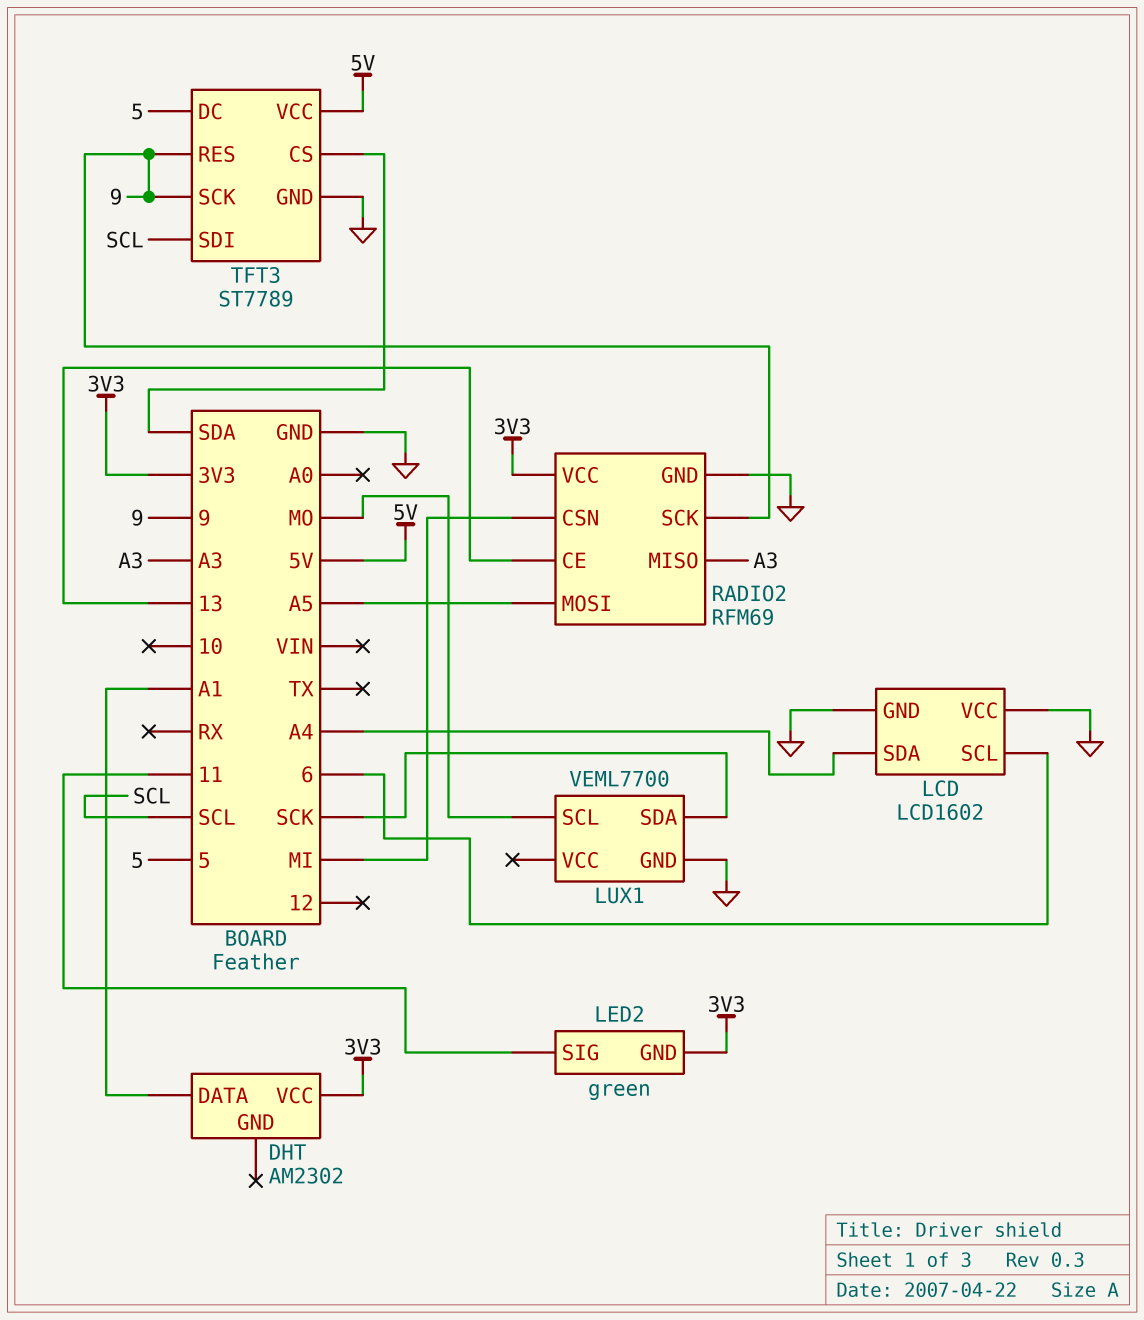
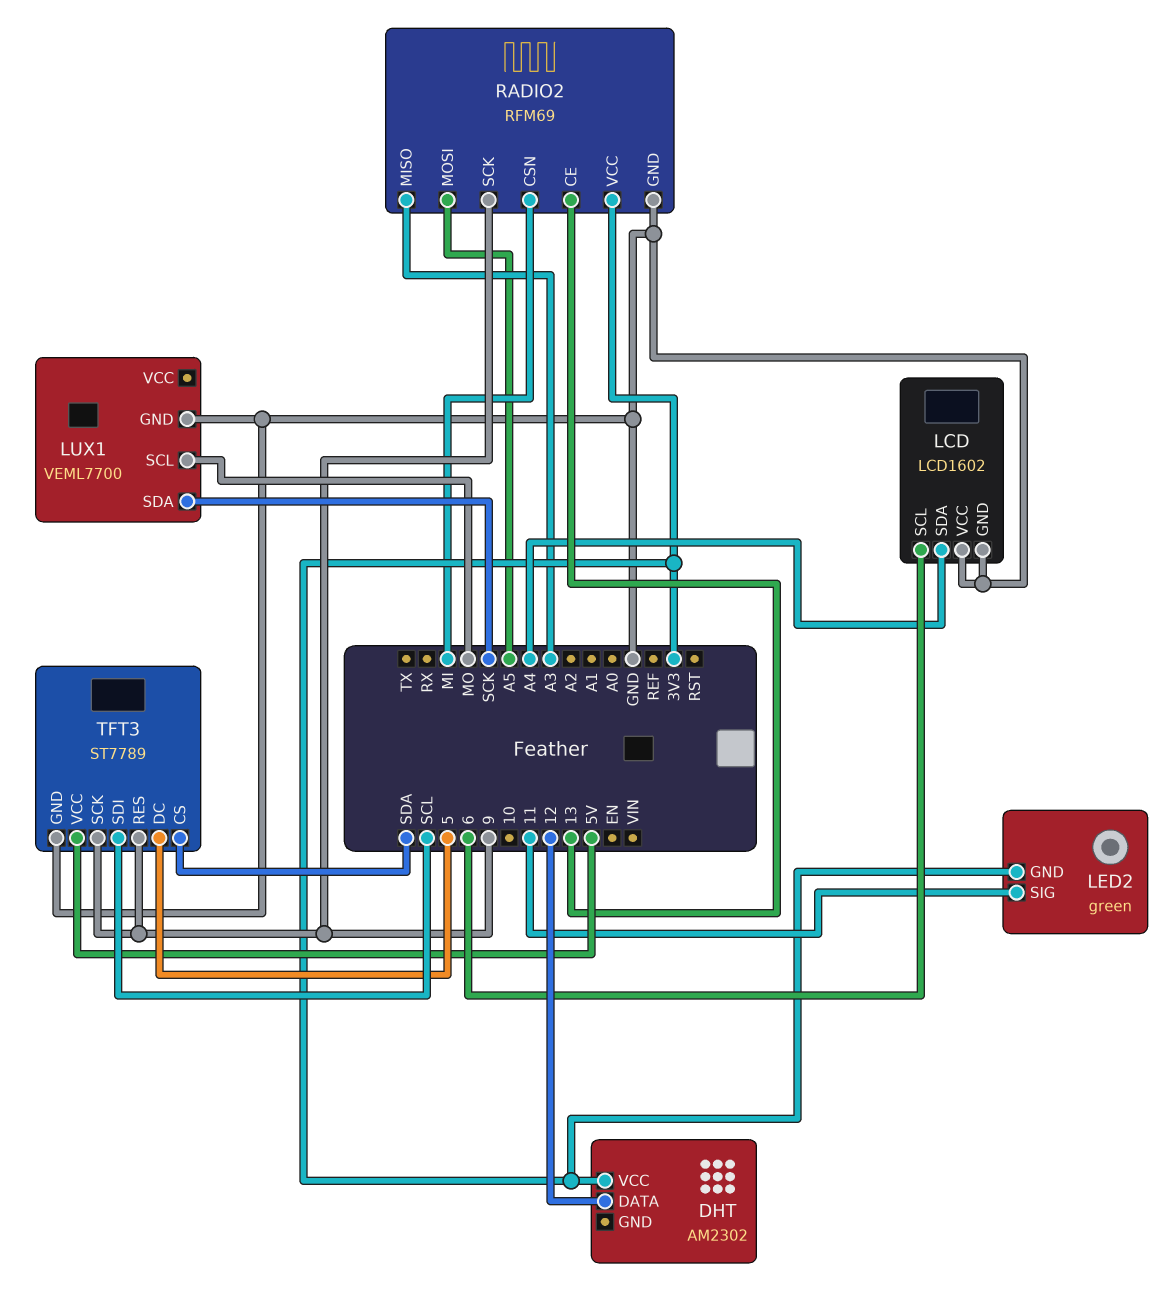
DHT pin DATA: A1 -> 12

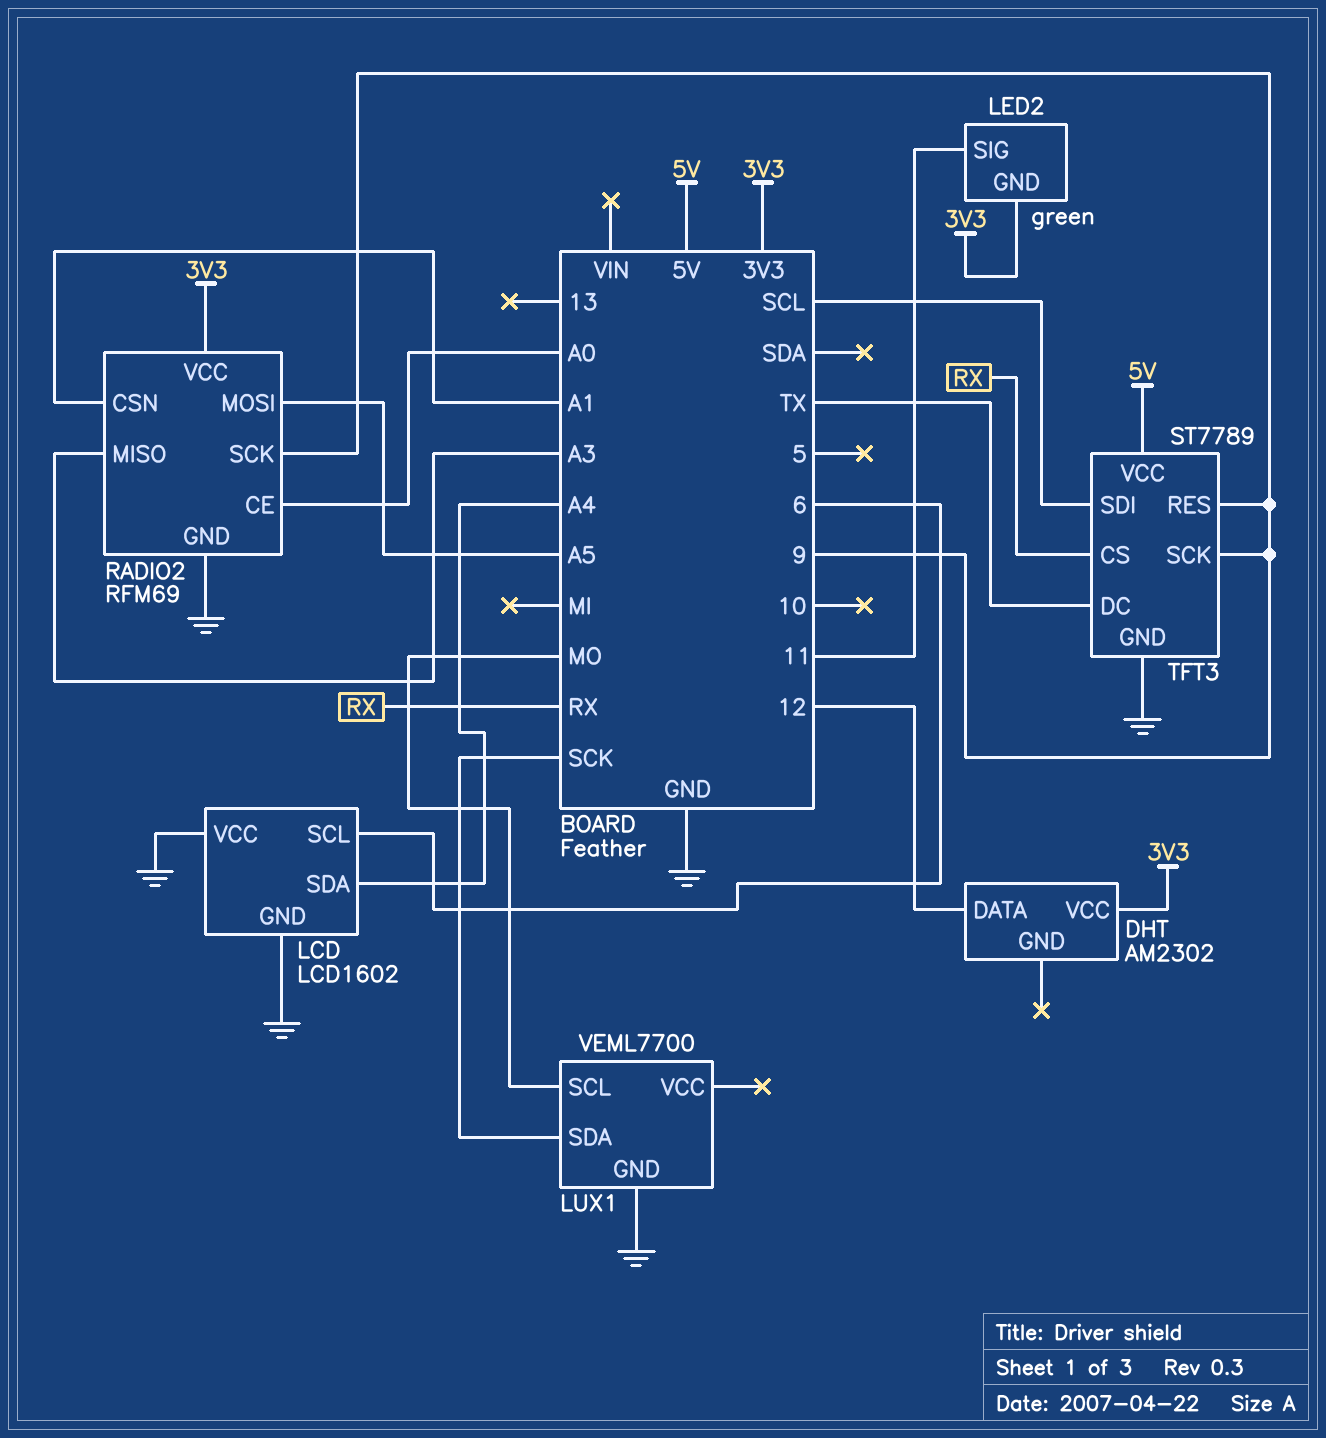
RADIO2 pin CE: 13 -> A0
RADIO2 pin CSN: MI -> A1
TFT3 pin CS: SDA -> RX
TFT3 pin DC: 5 -> TX

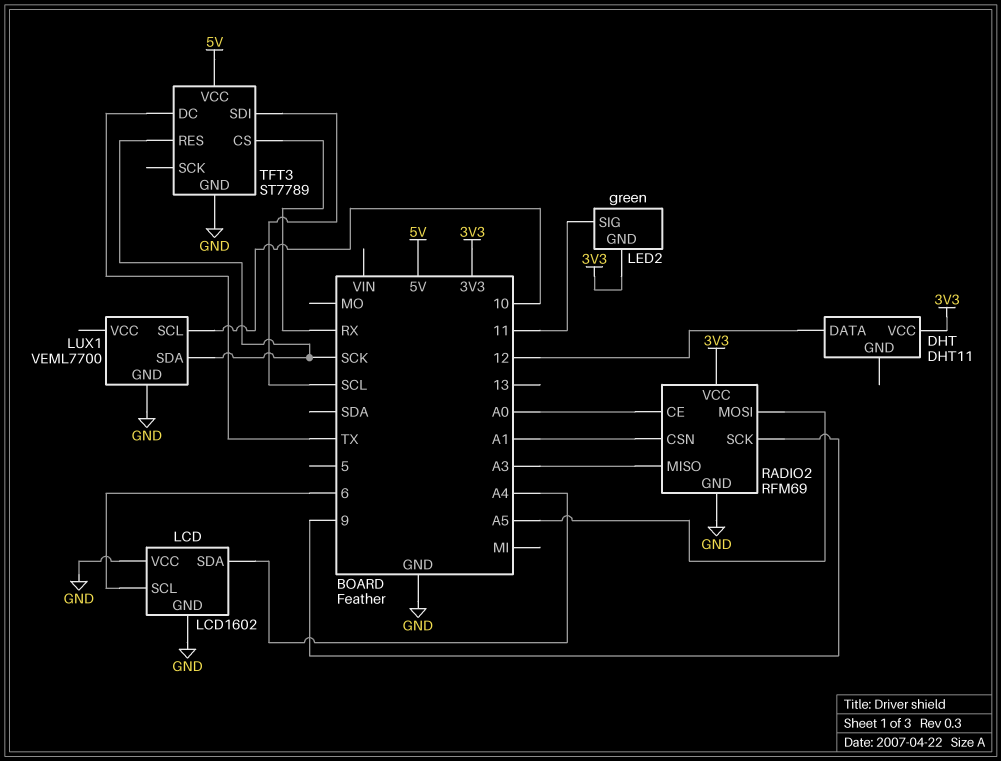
DHT: AM2302 -> DHT11
LUX1 pin SCL: MO -> 10
TFT3 pin RES: 9 -> SCK
TFT3 pin SCK: 9 -> none

